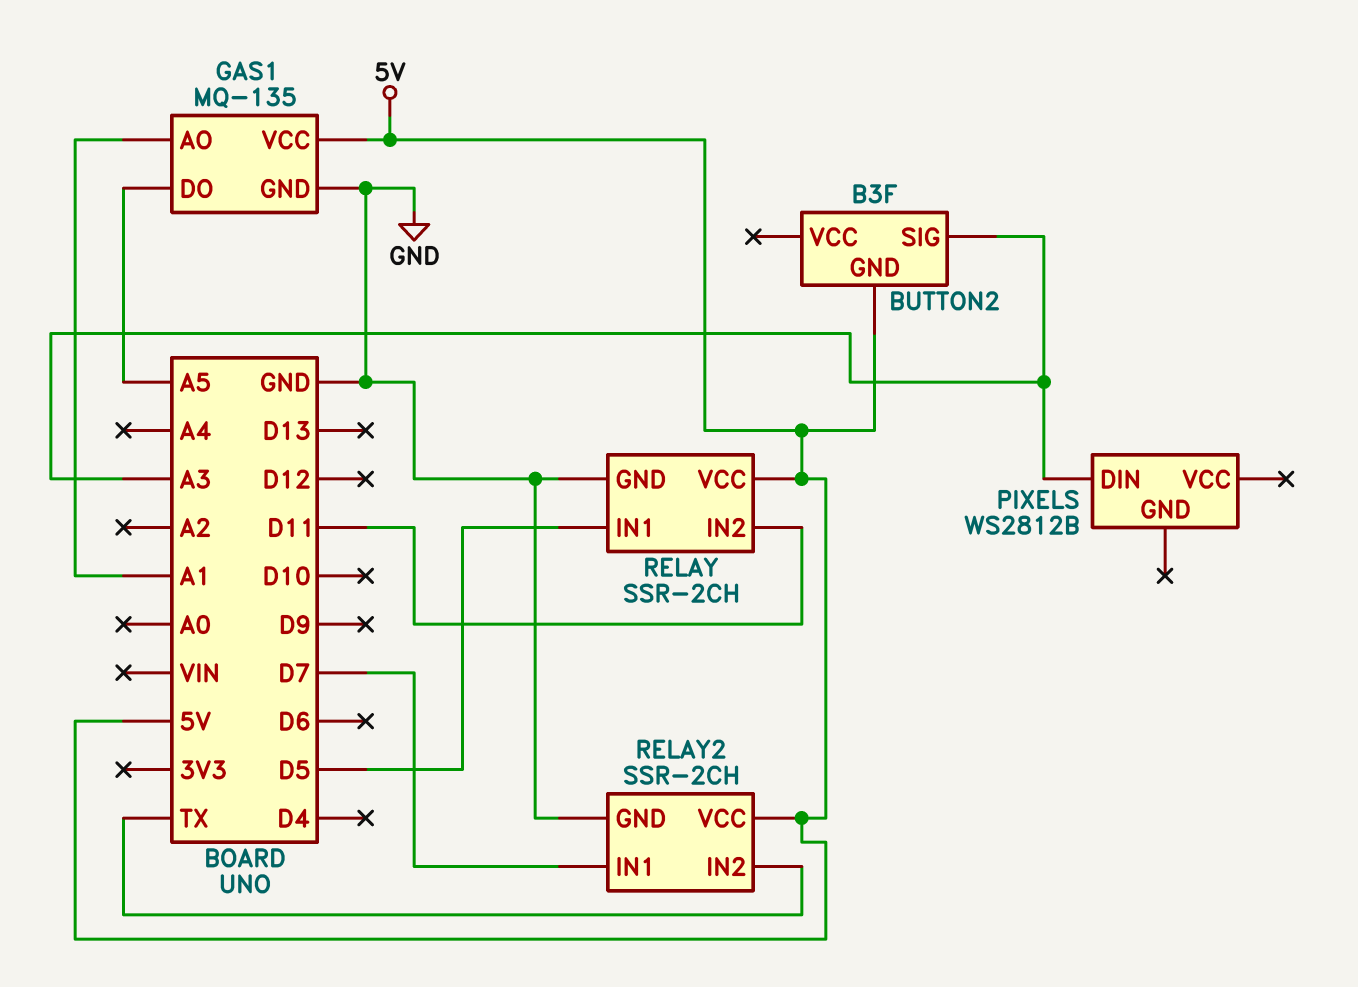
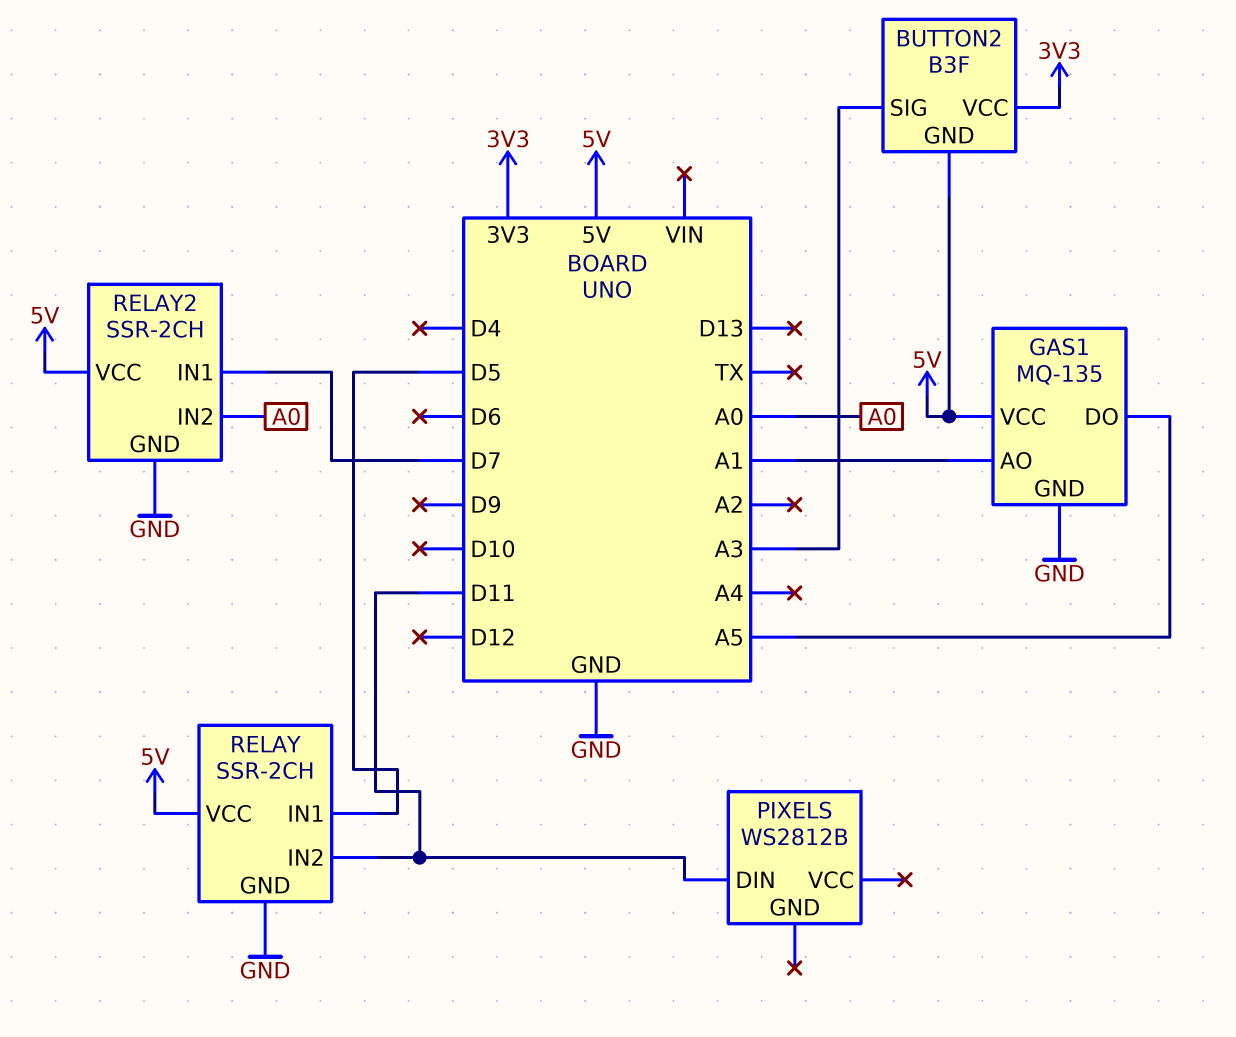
BUTTON2 pin VCC: none -> 3V3
PIXELS pin DIN: A3 -> D11
RELAY2 pin IN2: TX -> A0

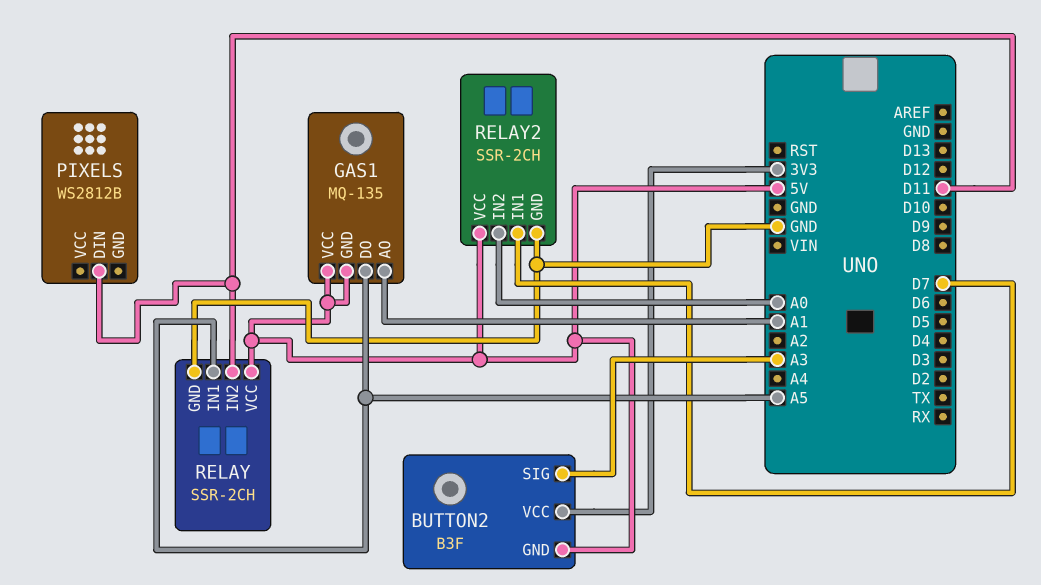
GAS1 pin GND: GND -> 5V
RELAY pin IN1: D5 -> A5

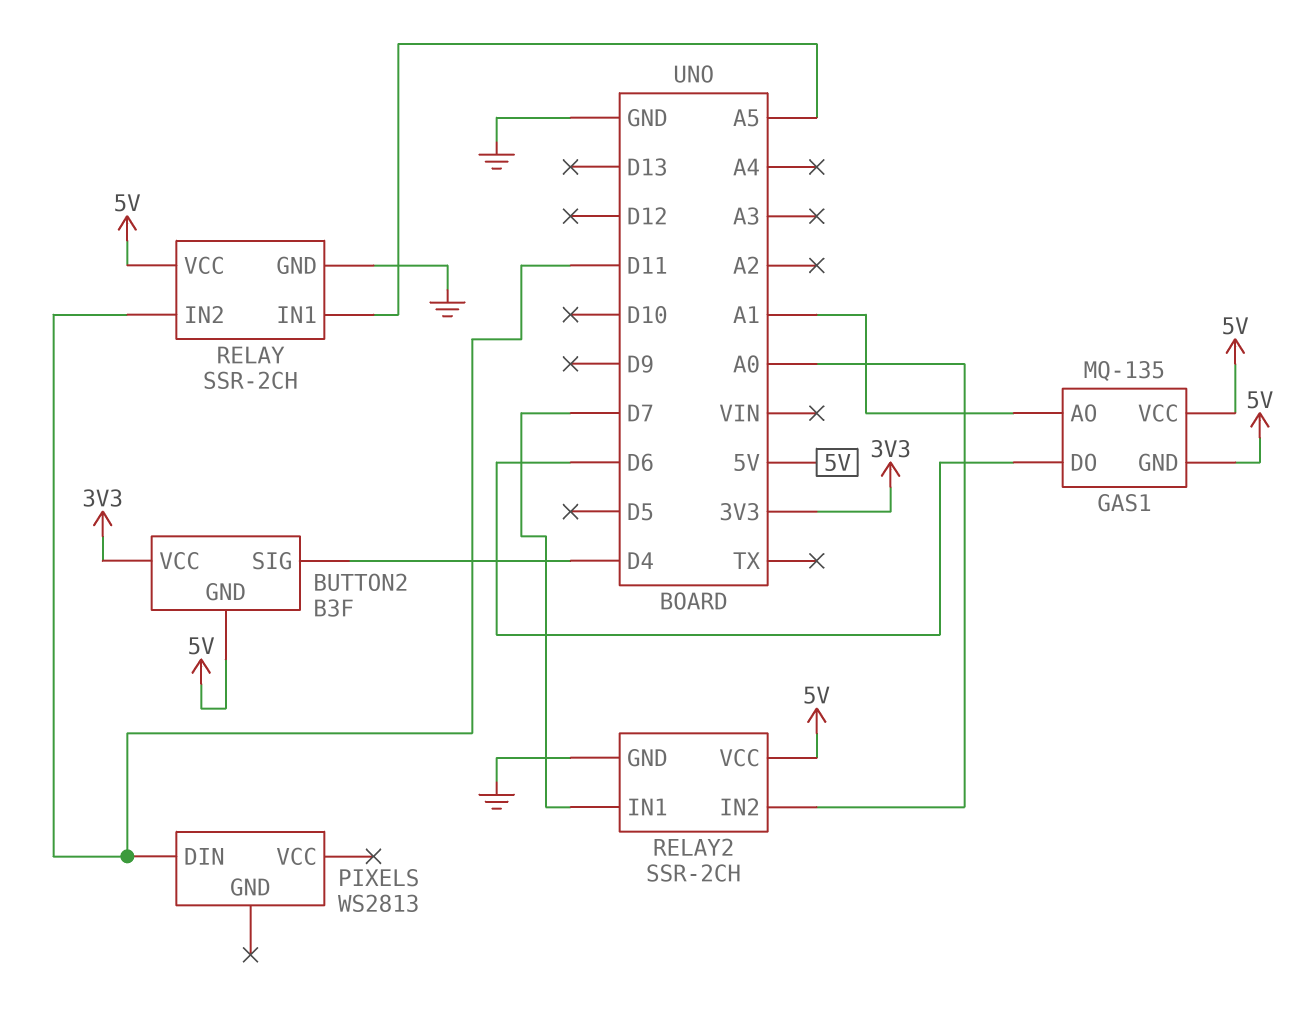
BUTTON2 pin SIG: A3 -> D4
GAS1 pin DO: A5 -> D6
PIXELS: WS2812B -> WS2813

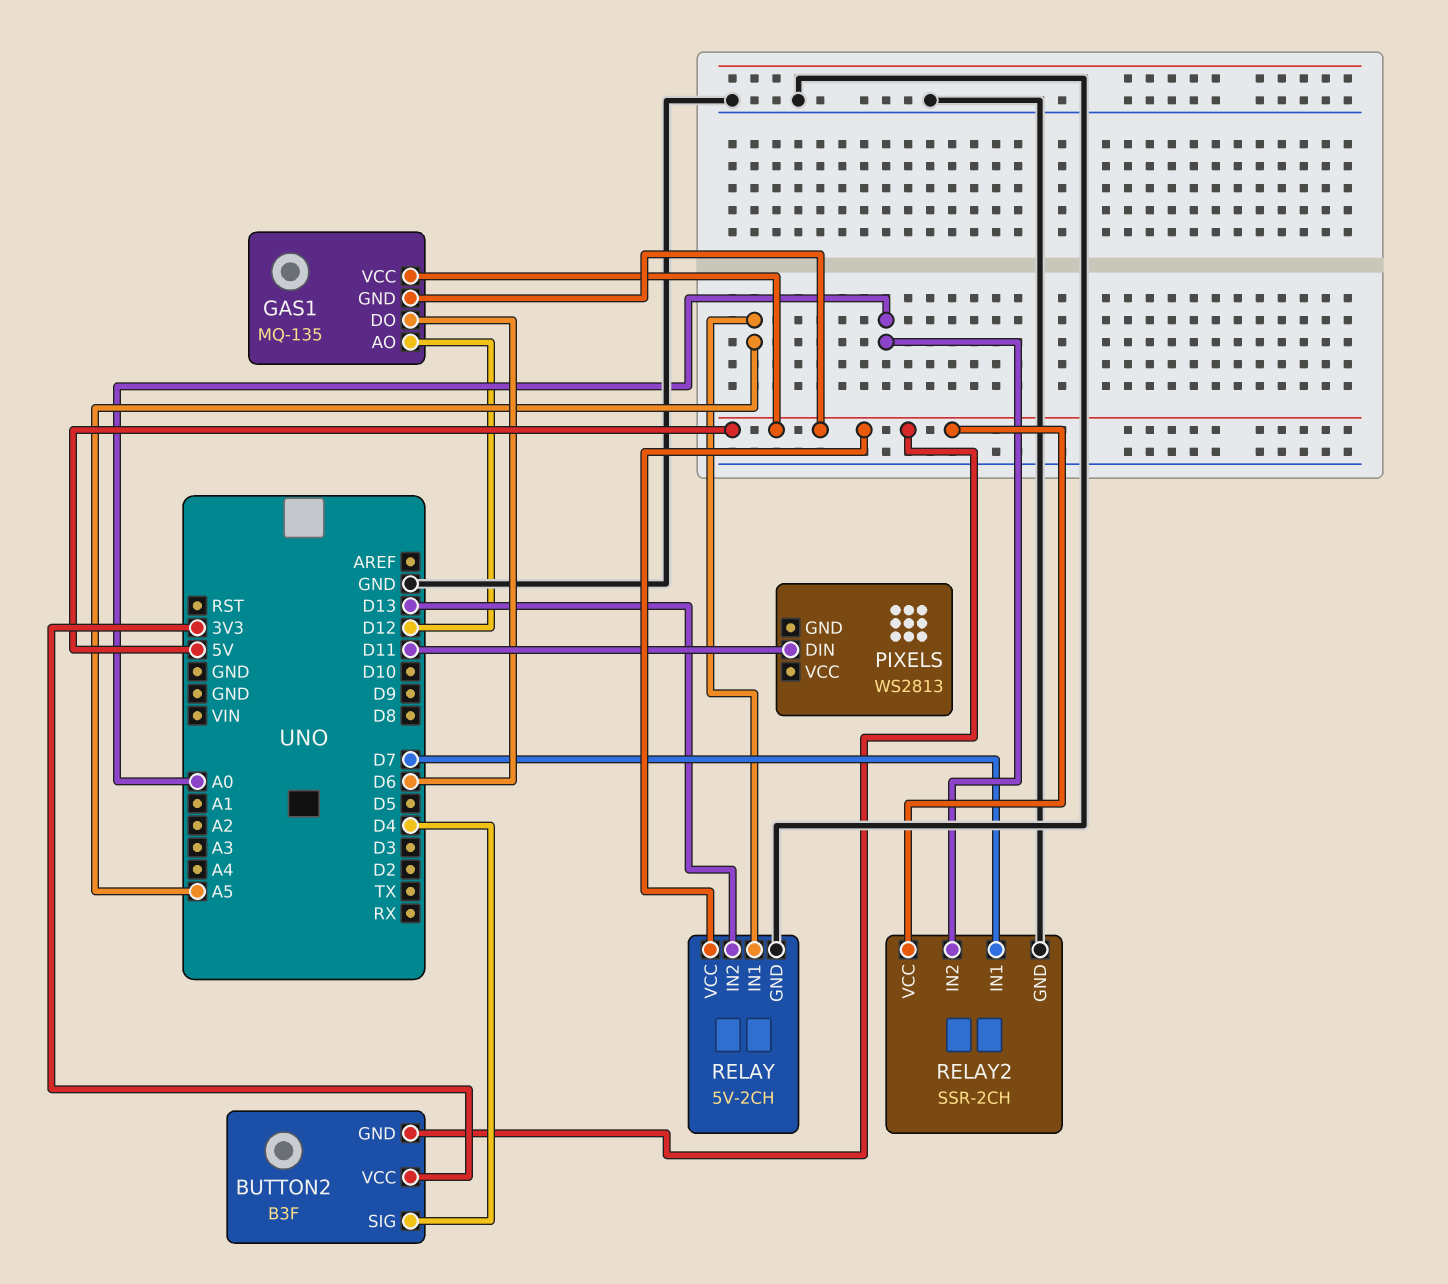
GAS1 pin AO: A1 -> D12
RELAY: SSR-2CH -> 5V-2CH
RELAY pin IN2: D11 -> D13

